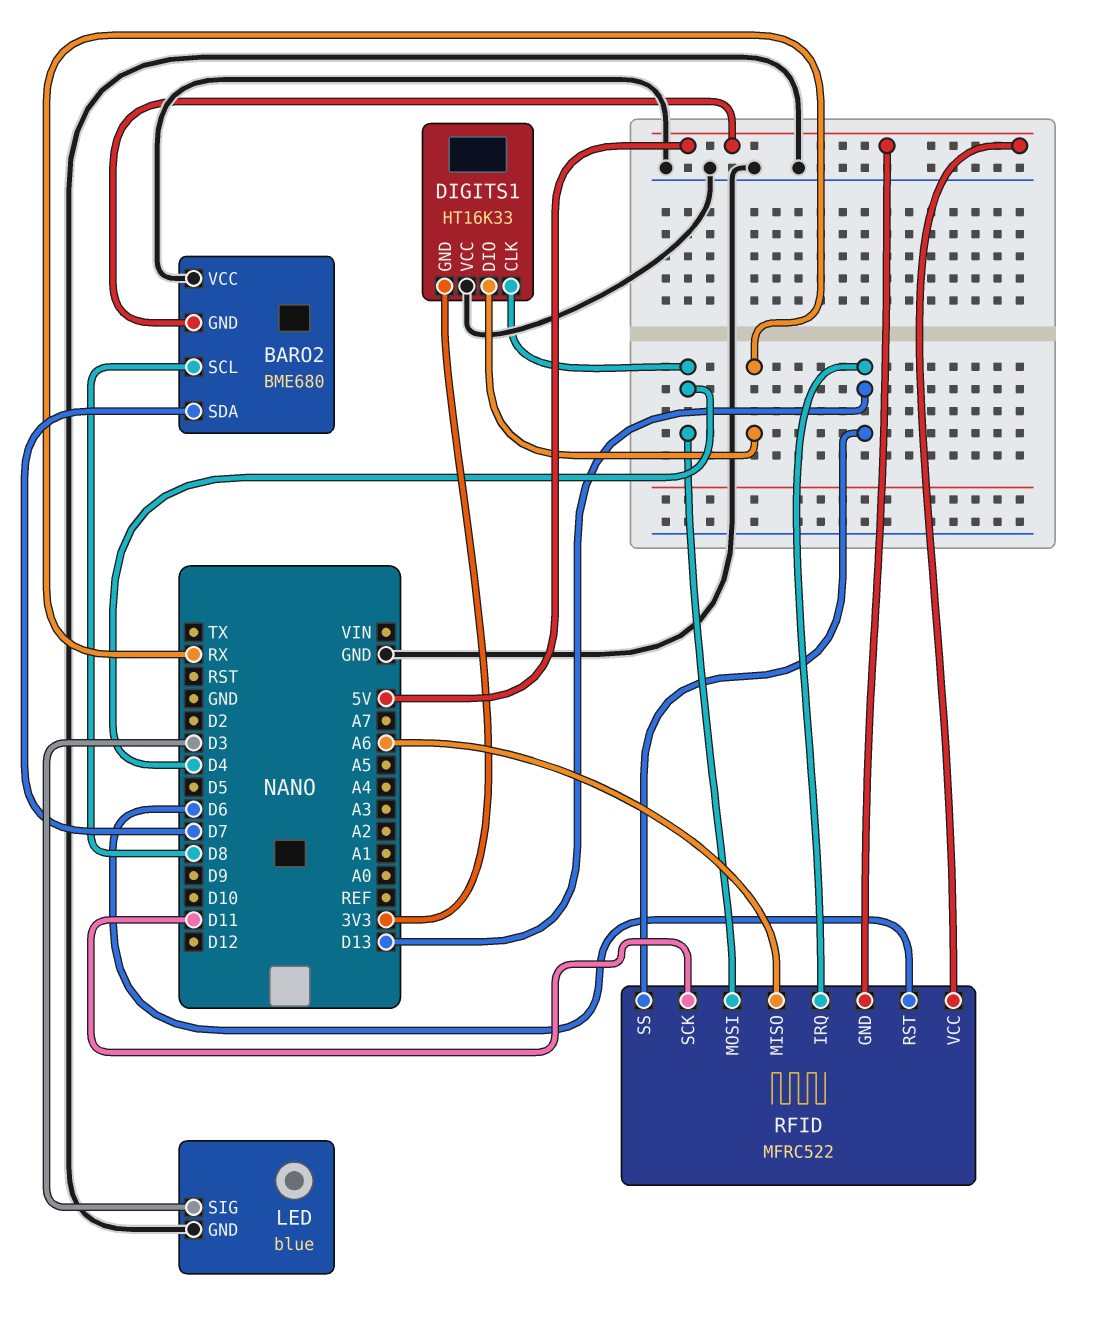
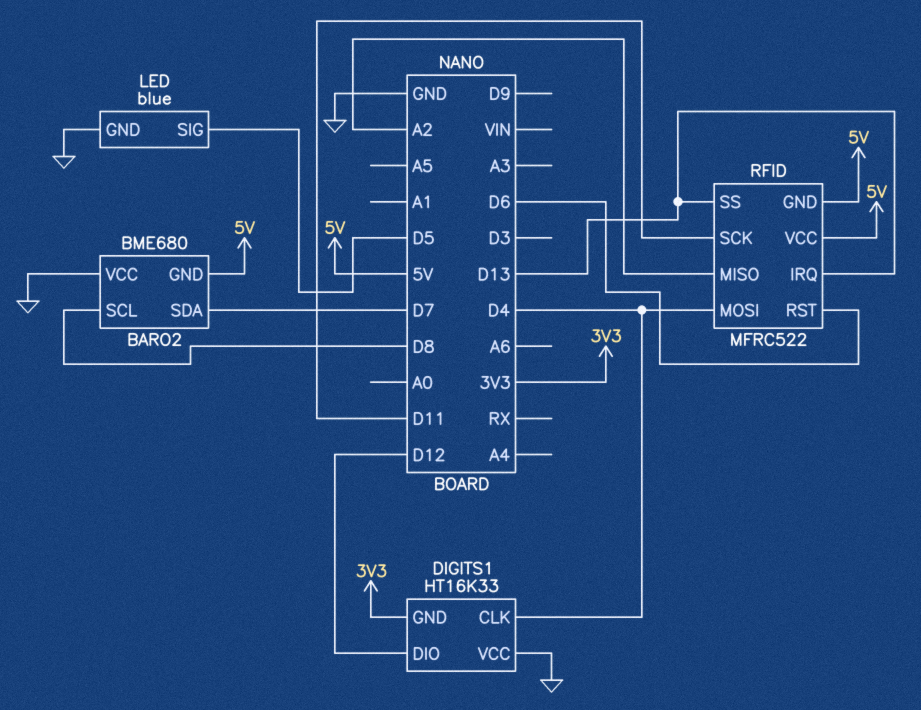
DIGITS1 pin DIO: RX -> D12
LED pin SIG: D3 -> D5
RFID pin MISO: A6 -> A2

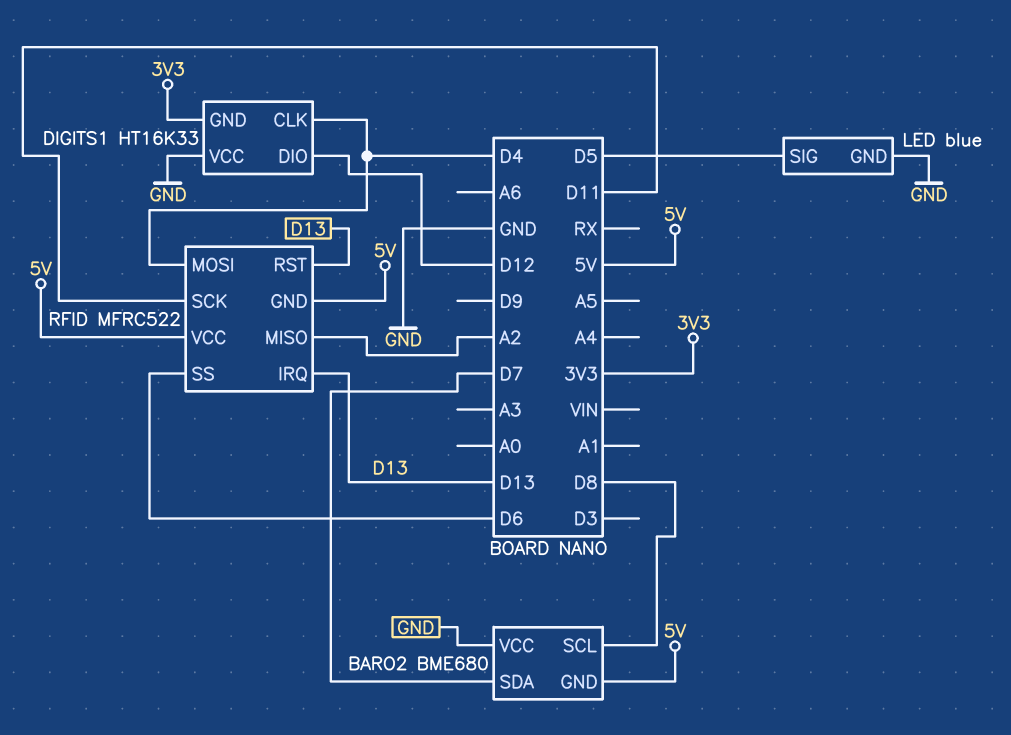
RFID pin RST: D6 -> D13
RFID pin SS: D13 -> D6

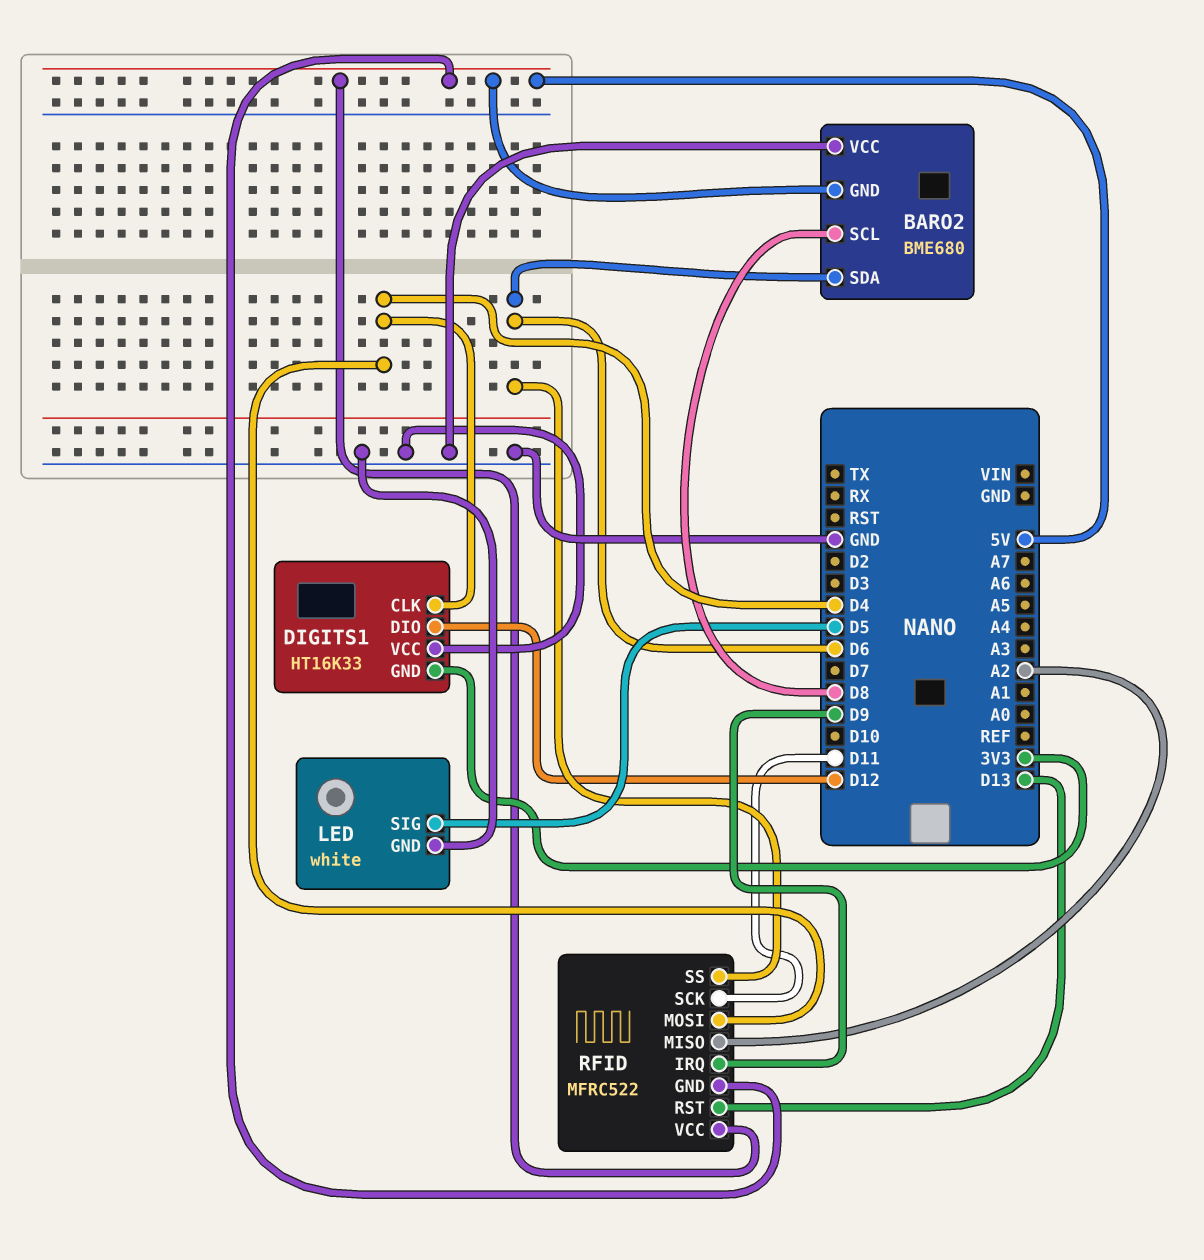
BARO2 pin SDA: D7 -> D6
LED: blue -> white
RFID pin IRQ: D13 -> D9

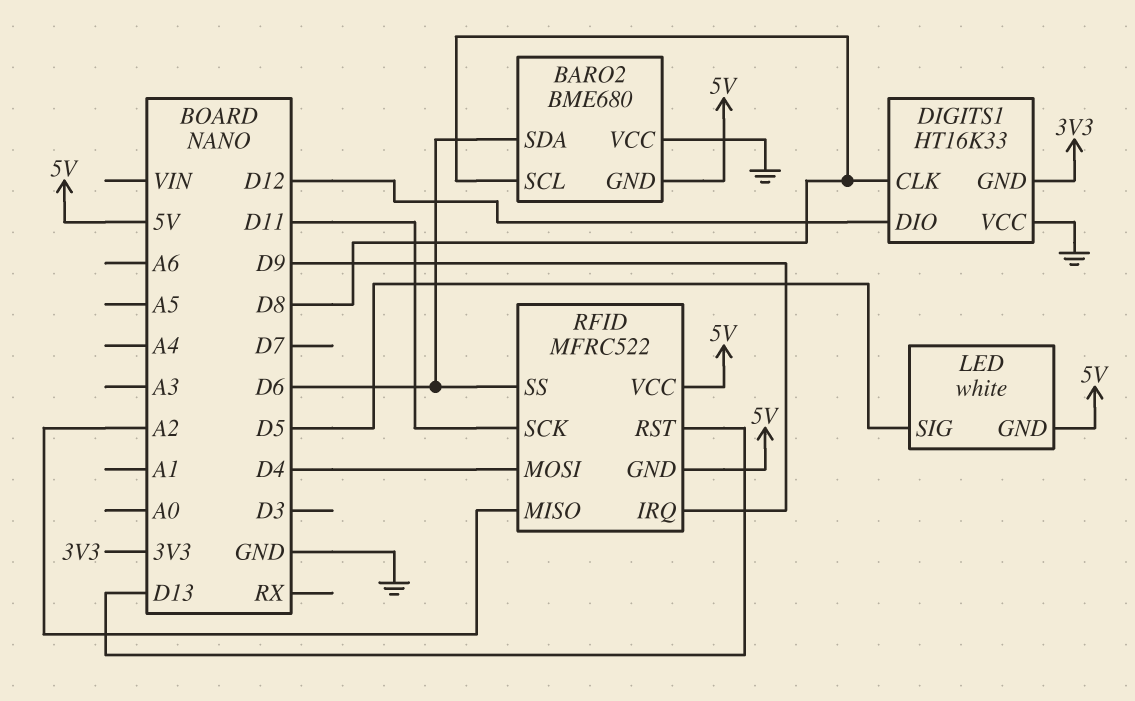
DIGITS1 pin CLK: D4 -> D8
LED pin GND: GND -> 5V

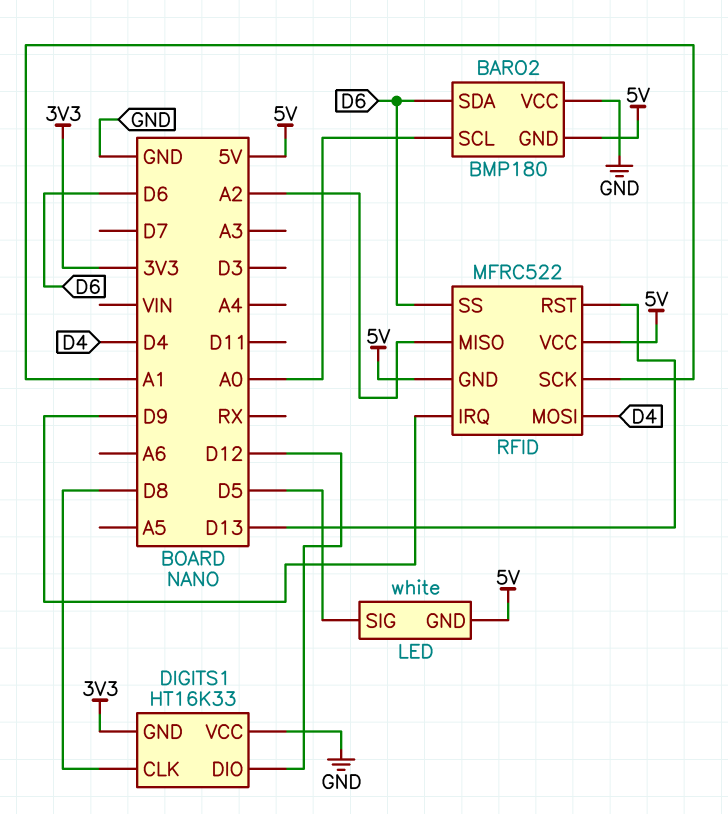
BARO2: BME680 -> BMP180
BARO2 pin SCL: D8 -> A0
RFID pin SCK: D11 -> A1

